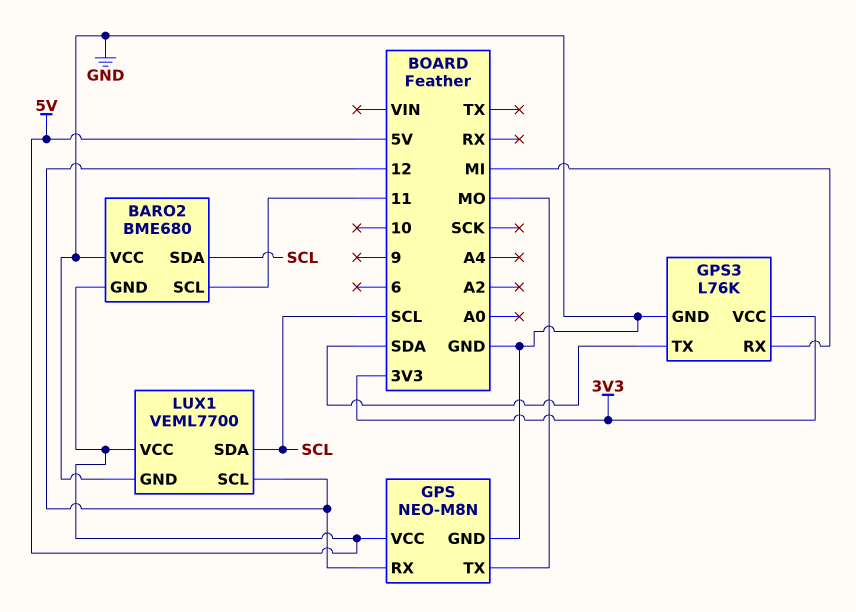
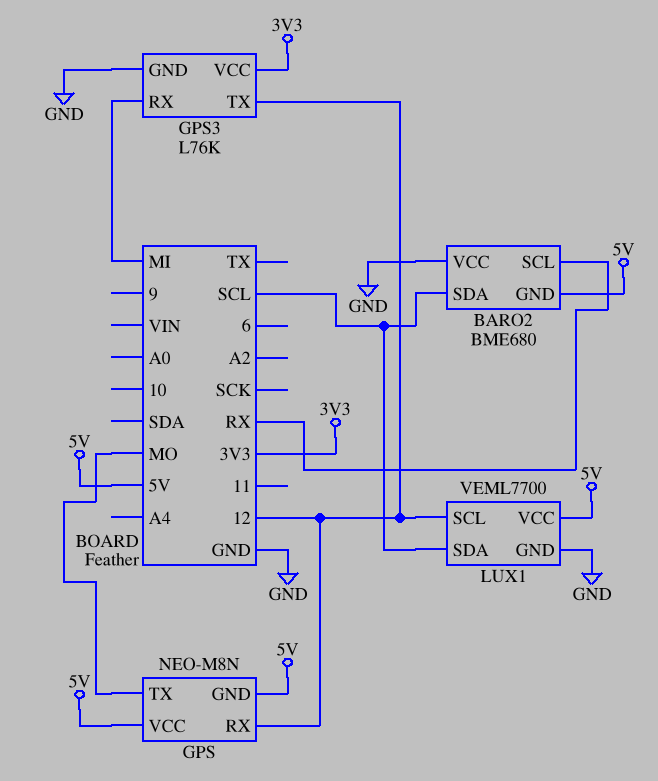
BARO2 pin SCL: 11 -> RX
GPS pin GND: GND -> 5V
GPS3 pin TX: SDA -> 12

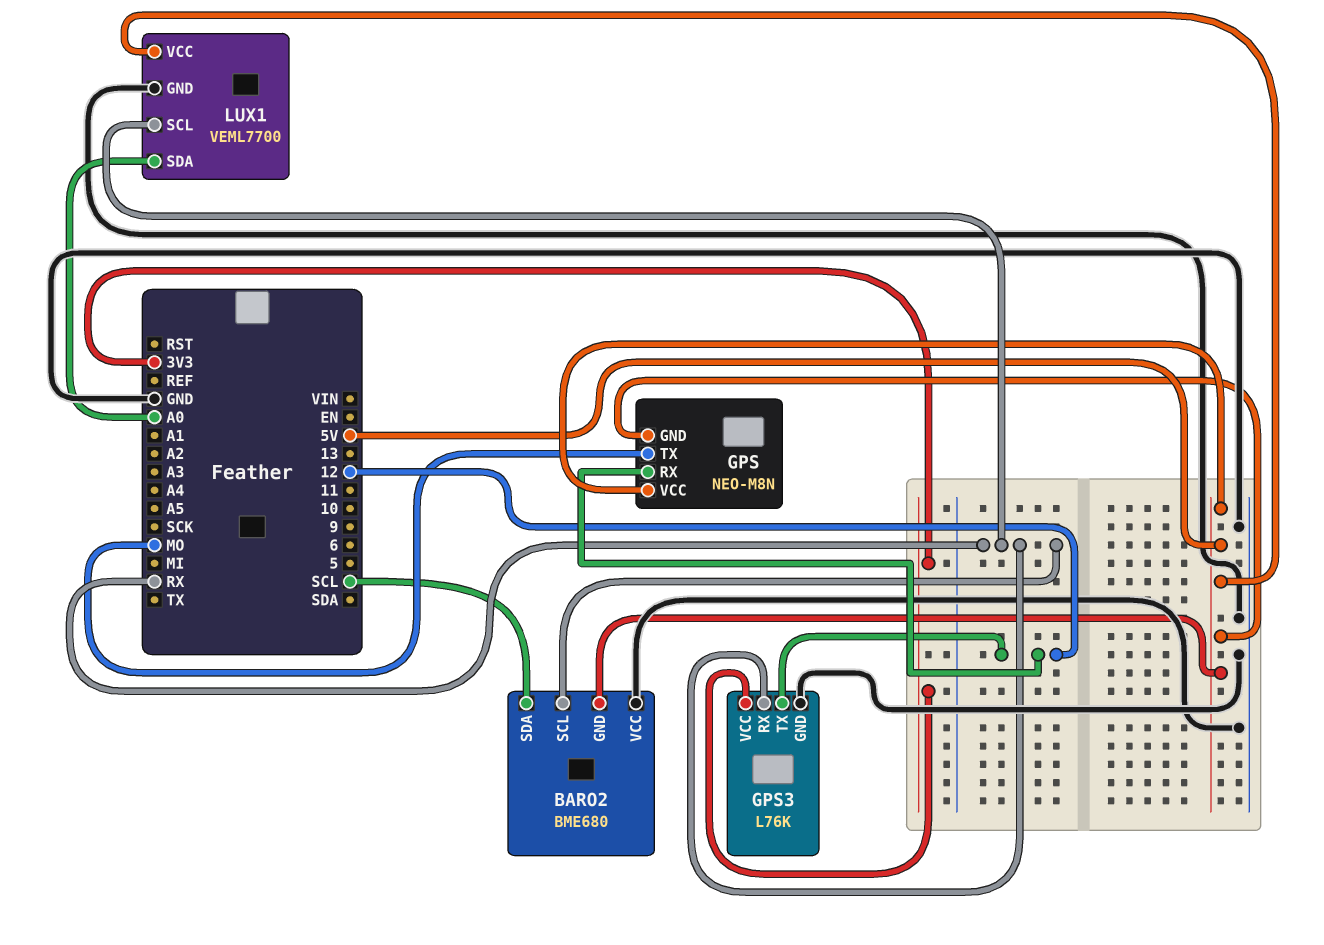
GPS3 pin RX: MI -> RX
LUX1 pin SCL: 12 -> RX
LUX1 pin SDA: SCL -> A0

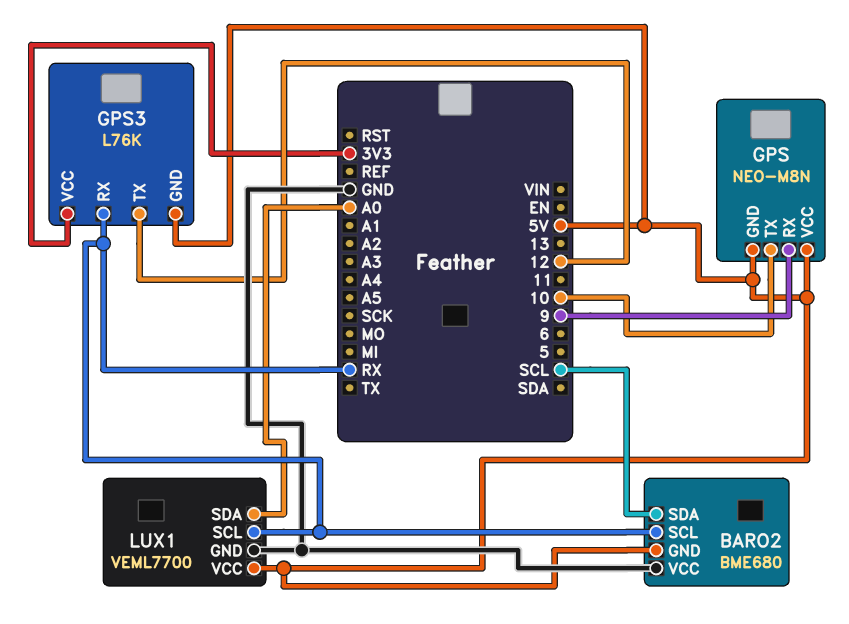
GPS pin RX: 12 -> 9
GPS pin TX: MO -> 10
GPS3 pin GND: GND -> 5V

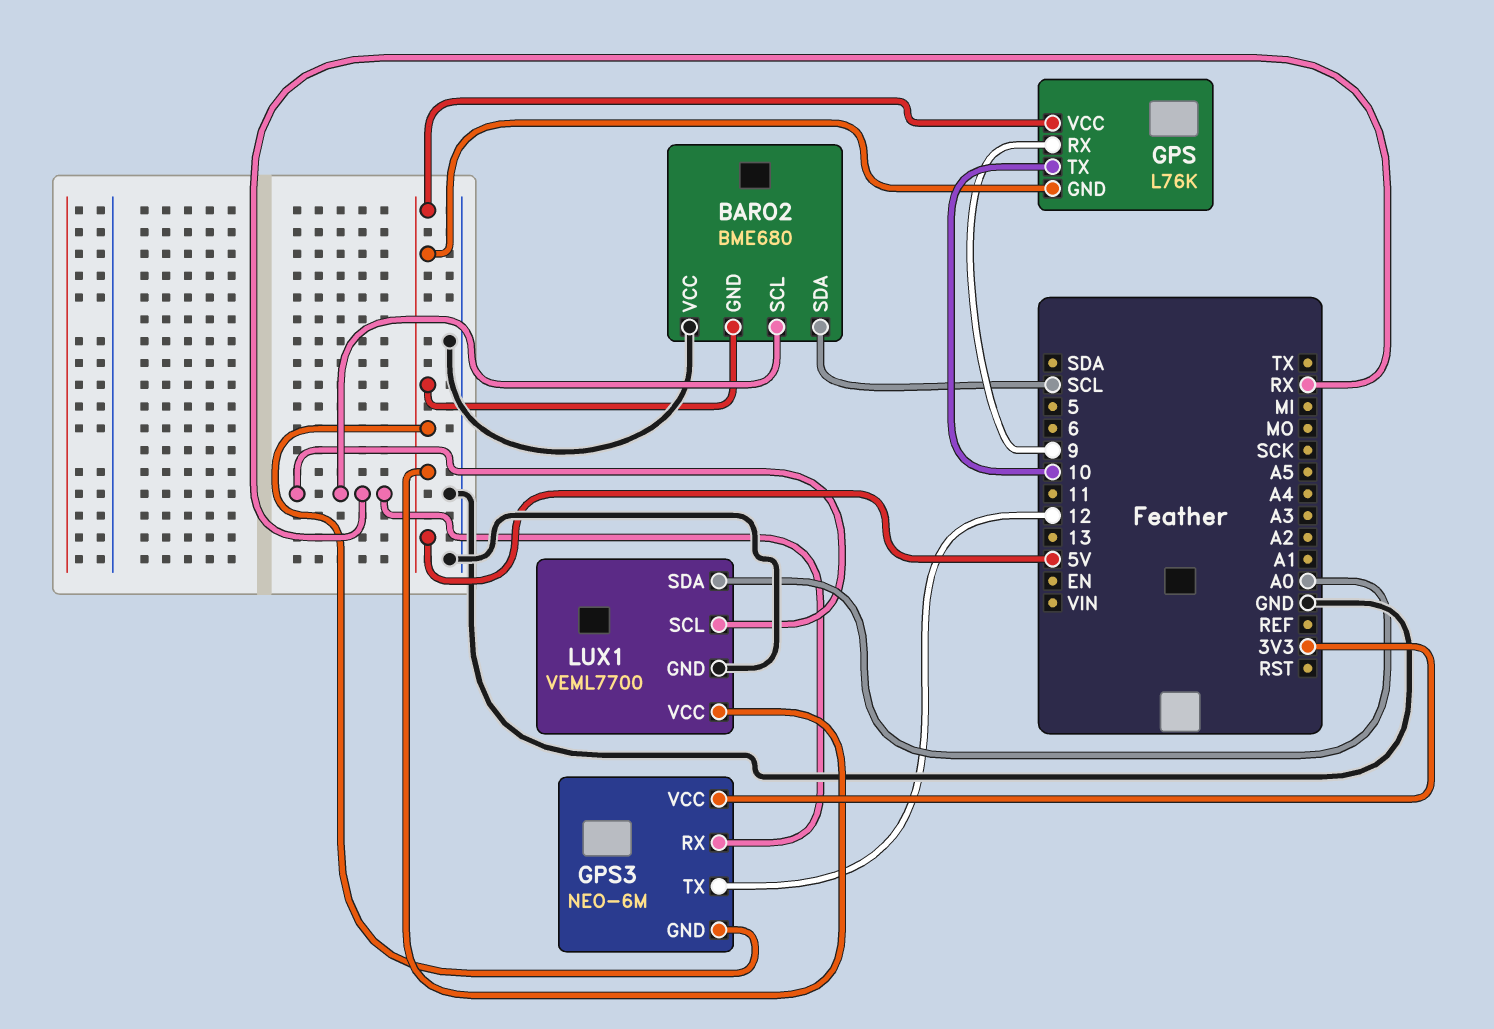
GPS: NEO-M8N -> L76K
GPS3: L76K -> NEO-6M

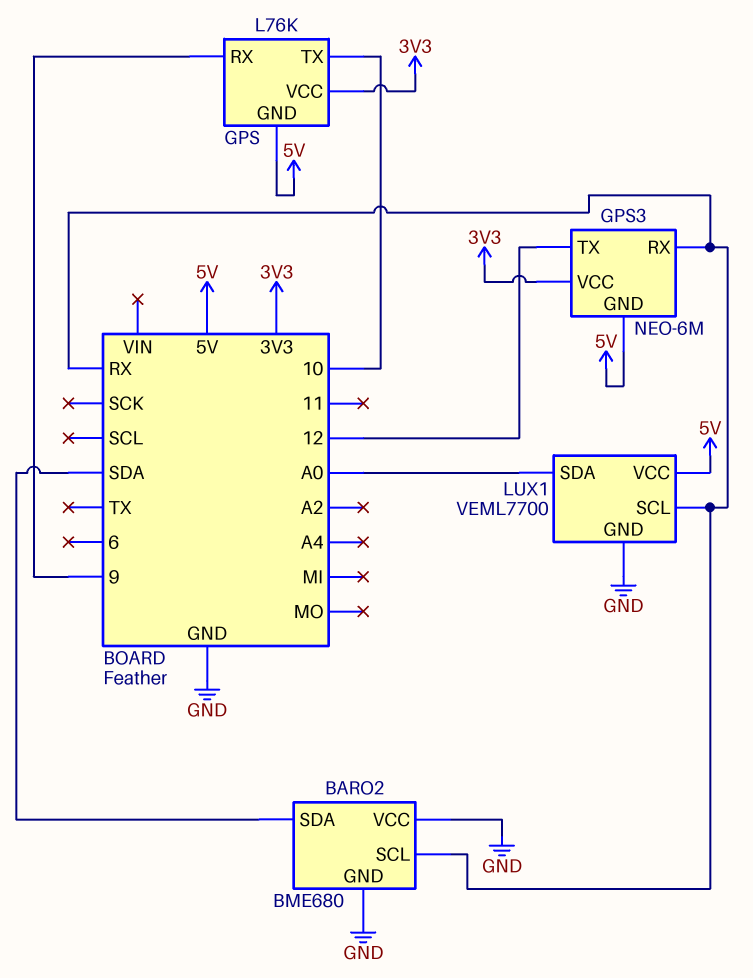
BARO2 pin GND: 5V -> GND
BARO2 pin SDA: SCL -> SDA
GPS pin VCC: 5V -> 3V3

